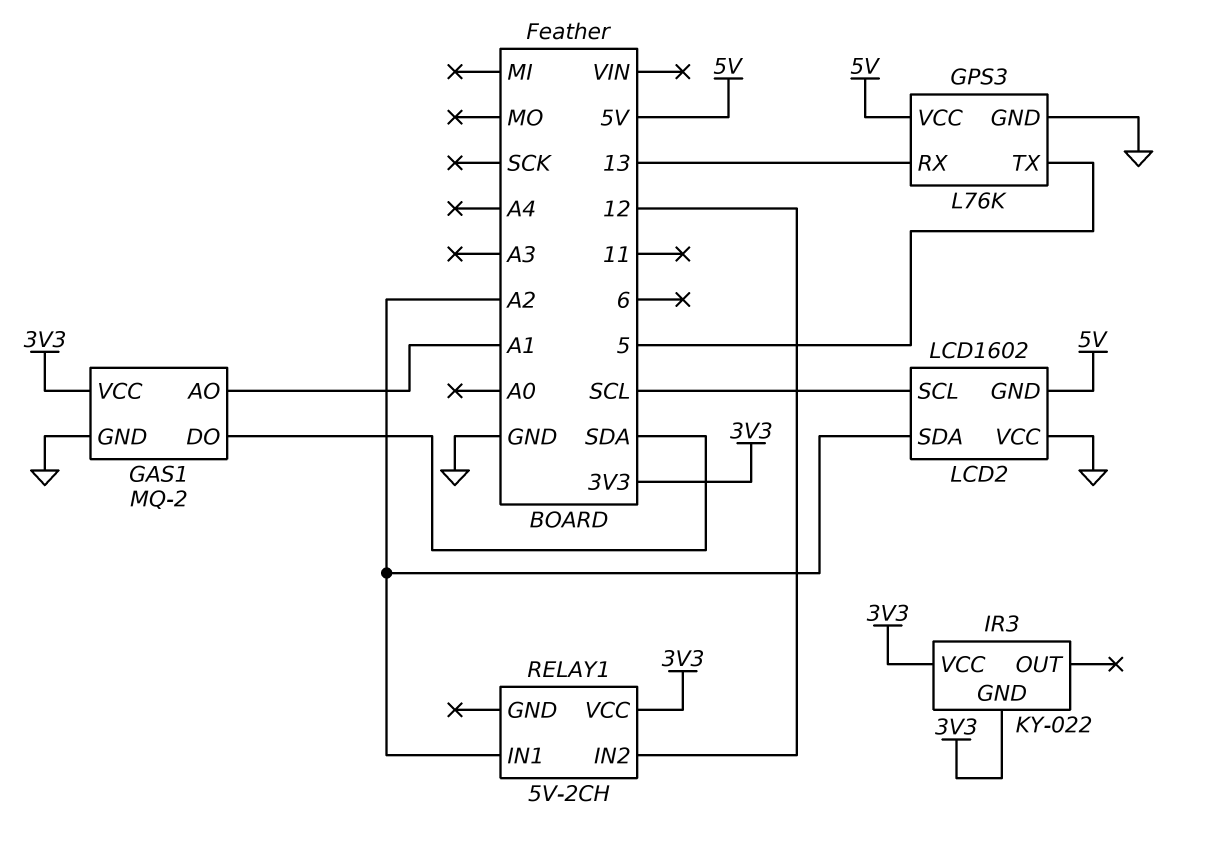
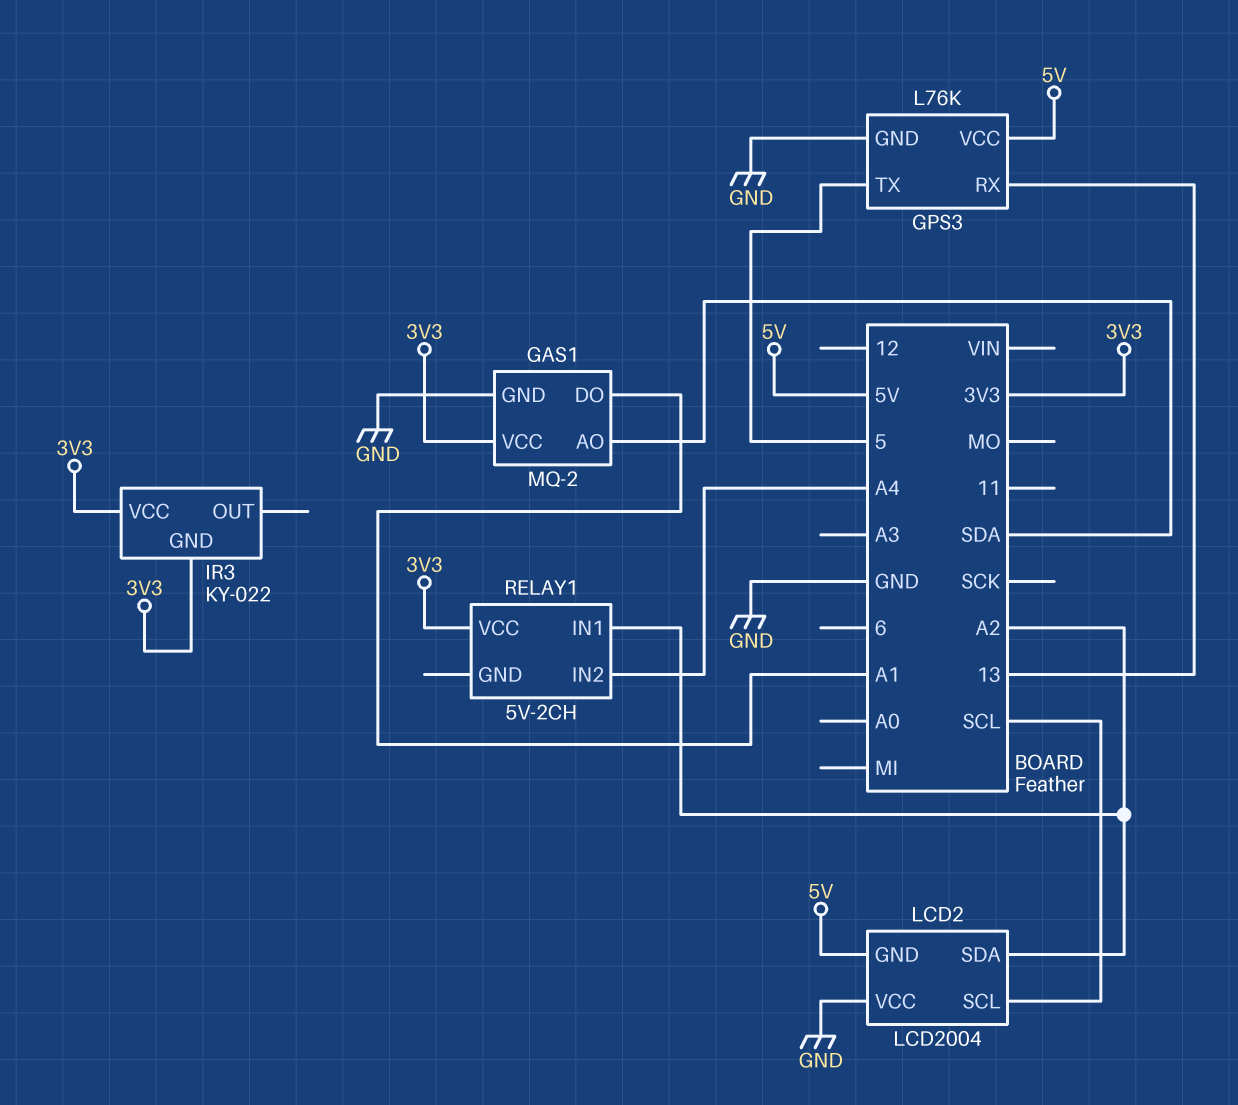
GAS1 pin AO: A1 -> SDA
GAS1 pin DO: SDA -> A1
LCD2: LCD1602 -> LCD2004
RELAY1 pin IN2: 12 -> A4

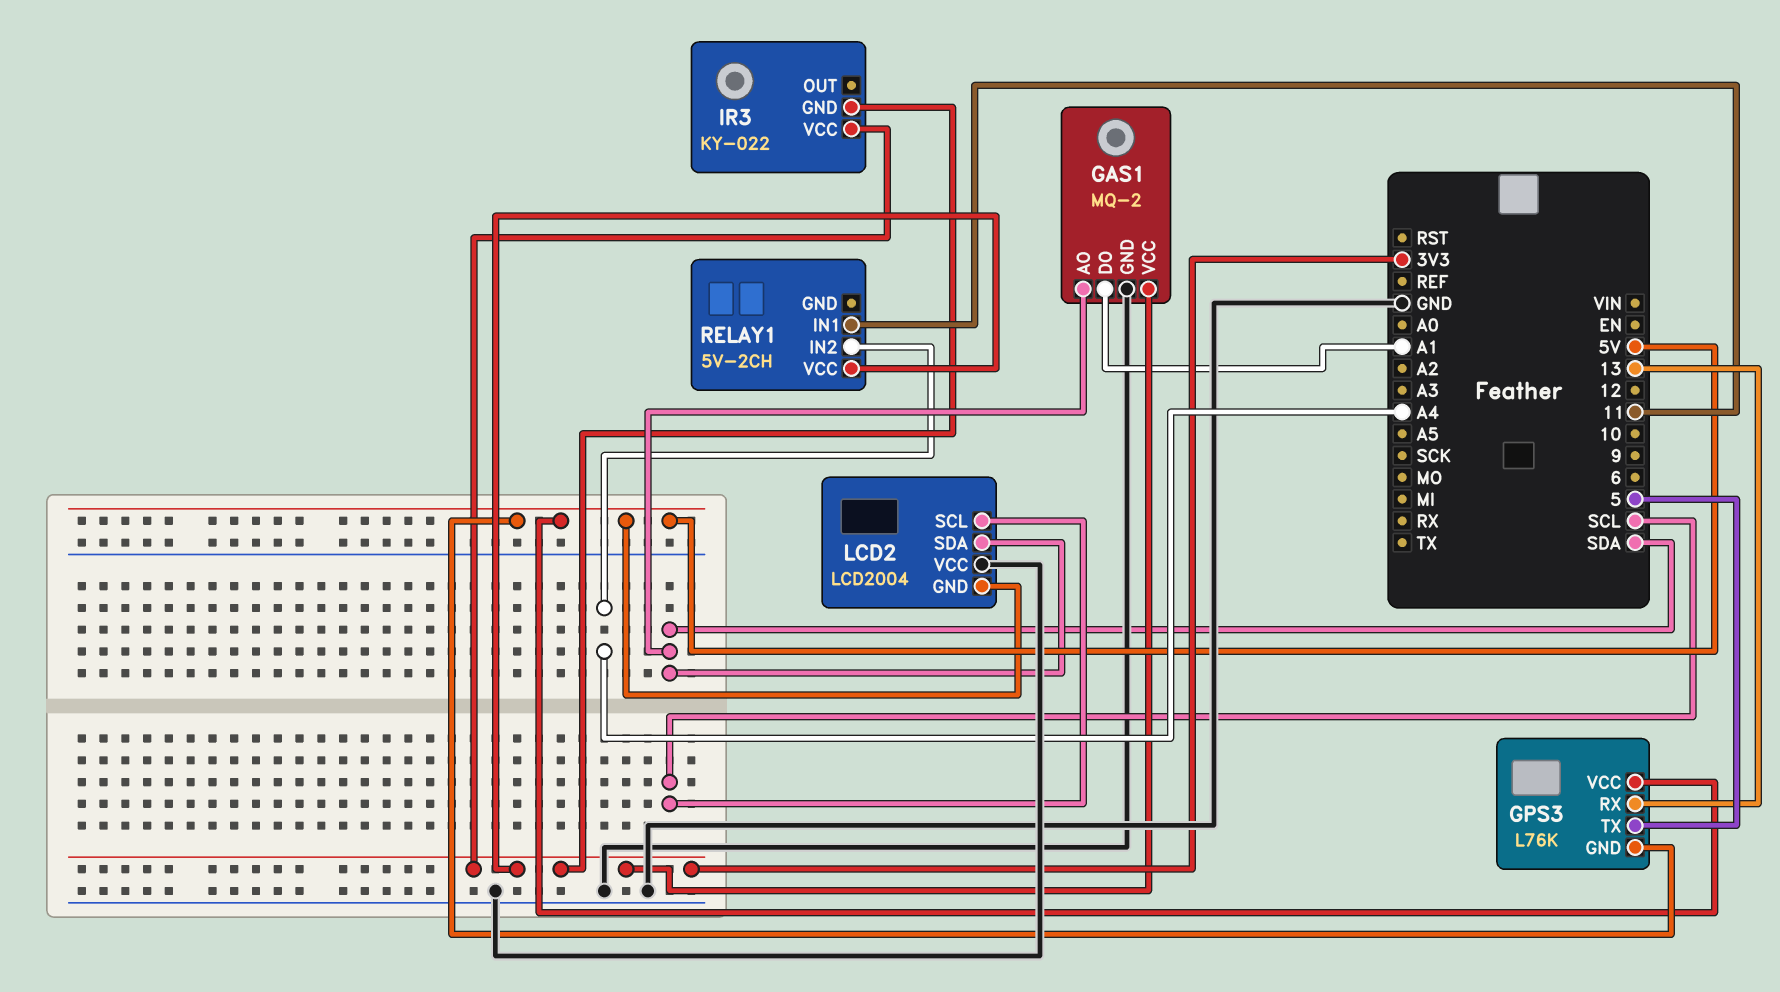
GPS3 pin GND: GND -> 5V
LCD2 pin SDA: A2 -> SDA
RELAY1 pin IN1: A2 -> 11

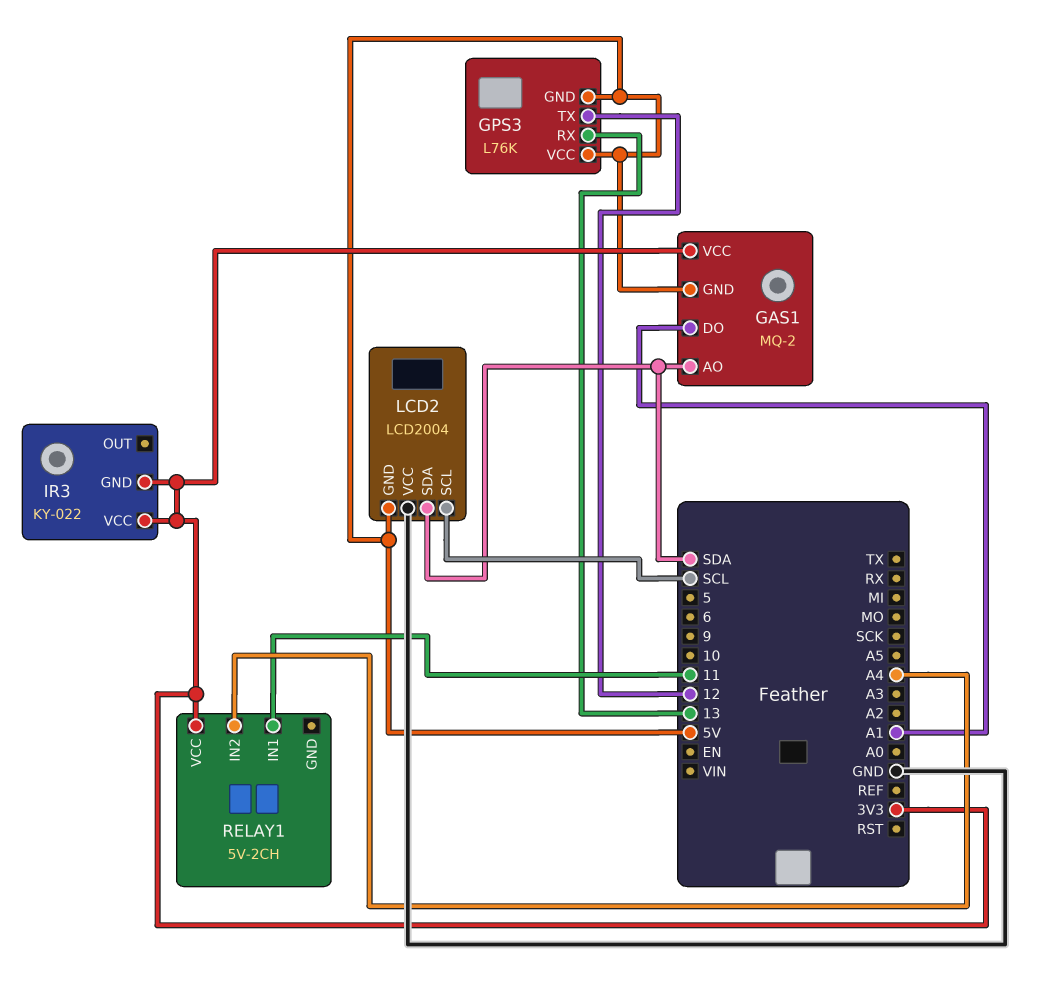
GAS1 pin GND: GND -> 5V
GPS3 pin TX: 5 -> 12

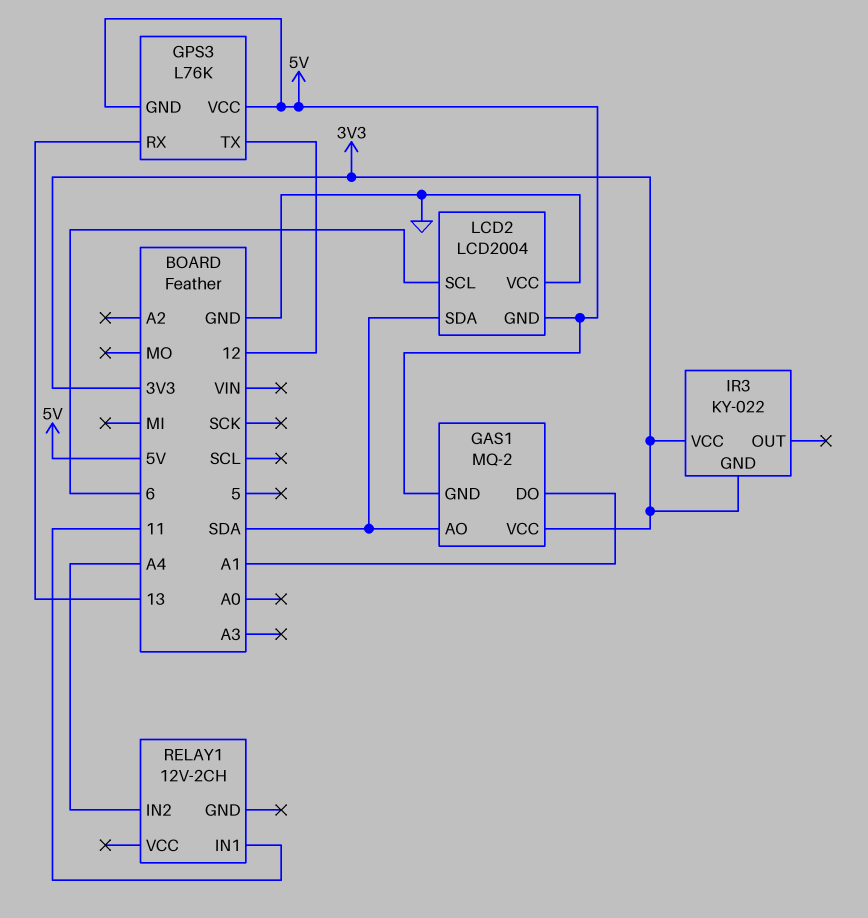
LCD2 pin SCL: SCL -> 6
RELAY1: 5V-2CH -> 12V-2CH
RELAY1 pin VCC: 3V3 -> none

